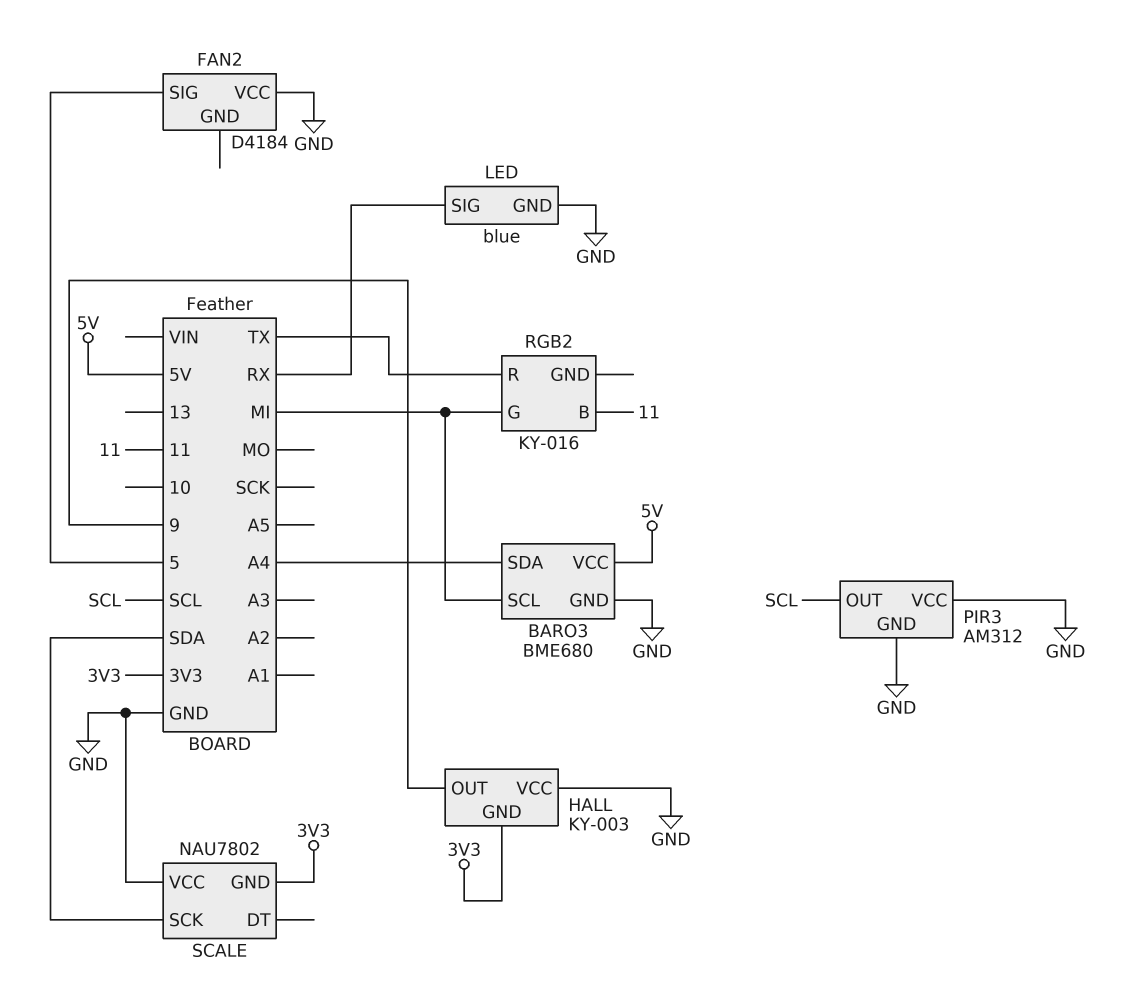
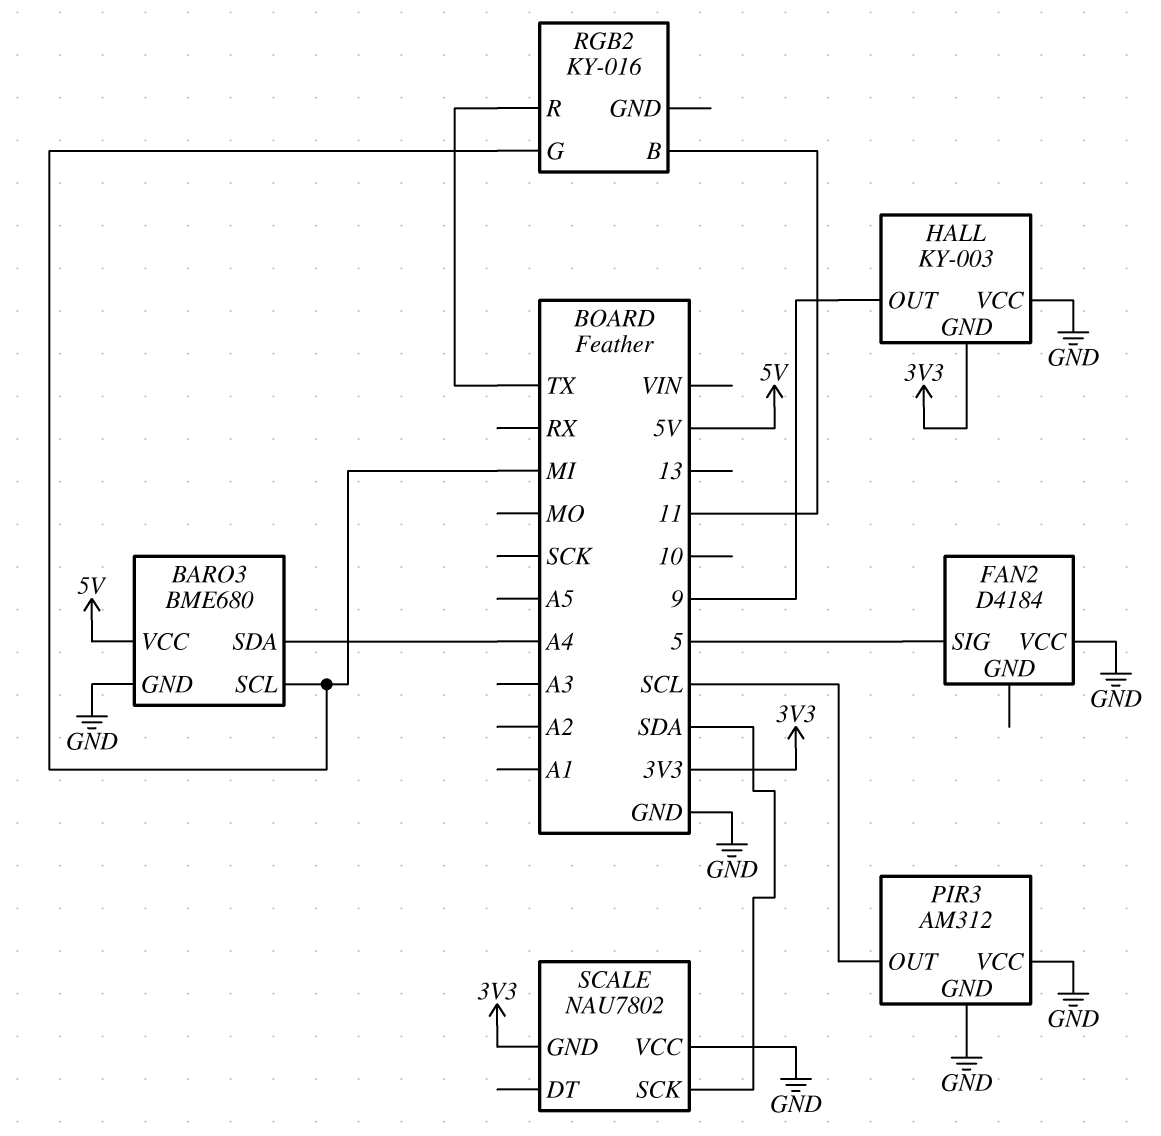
LED: blue -> none
LED pin GND: GND -> none
LED pin SIG: RX -> none

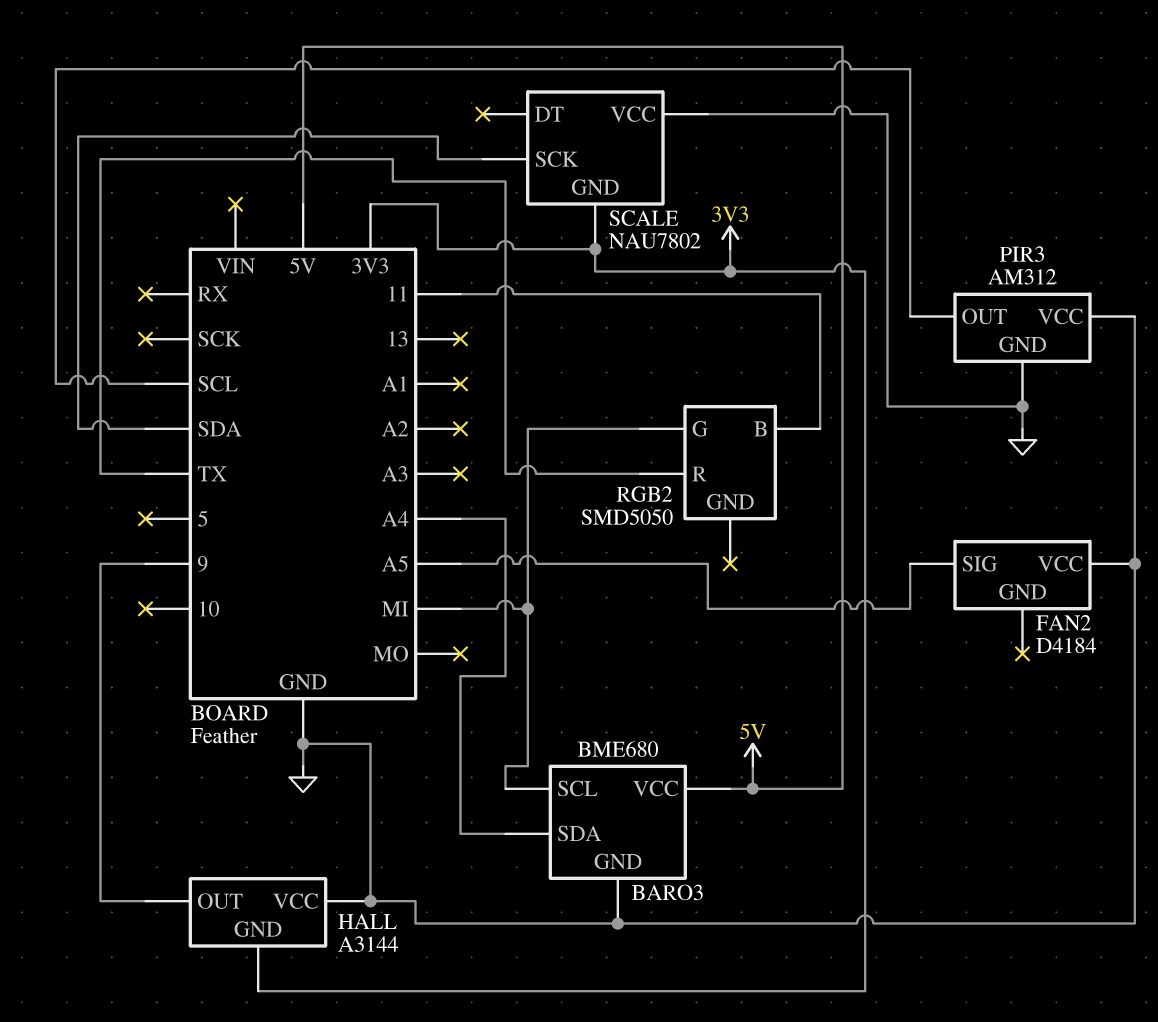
FAN2 pin SIG: 5 -> A5
HALL: KY-003 -> A3144
RGB2: KY-016 -> SMD5050

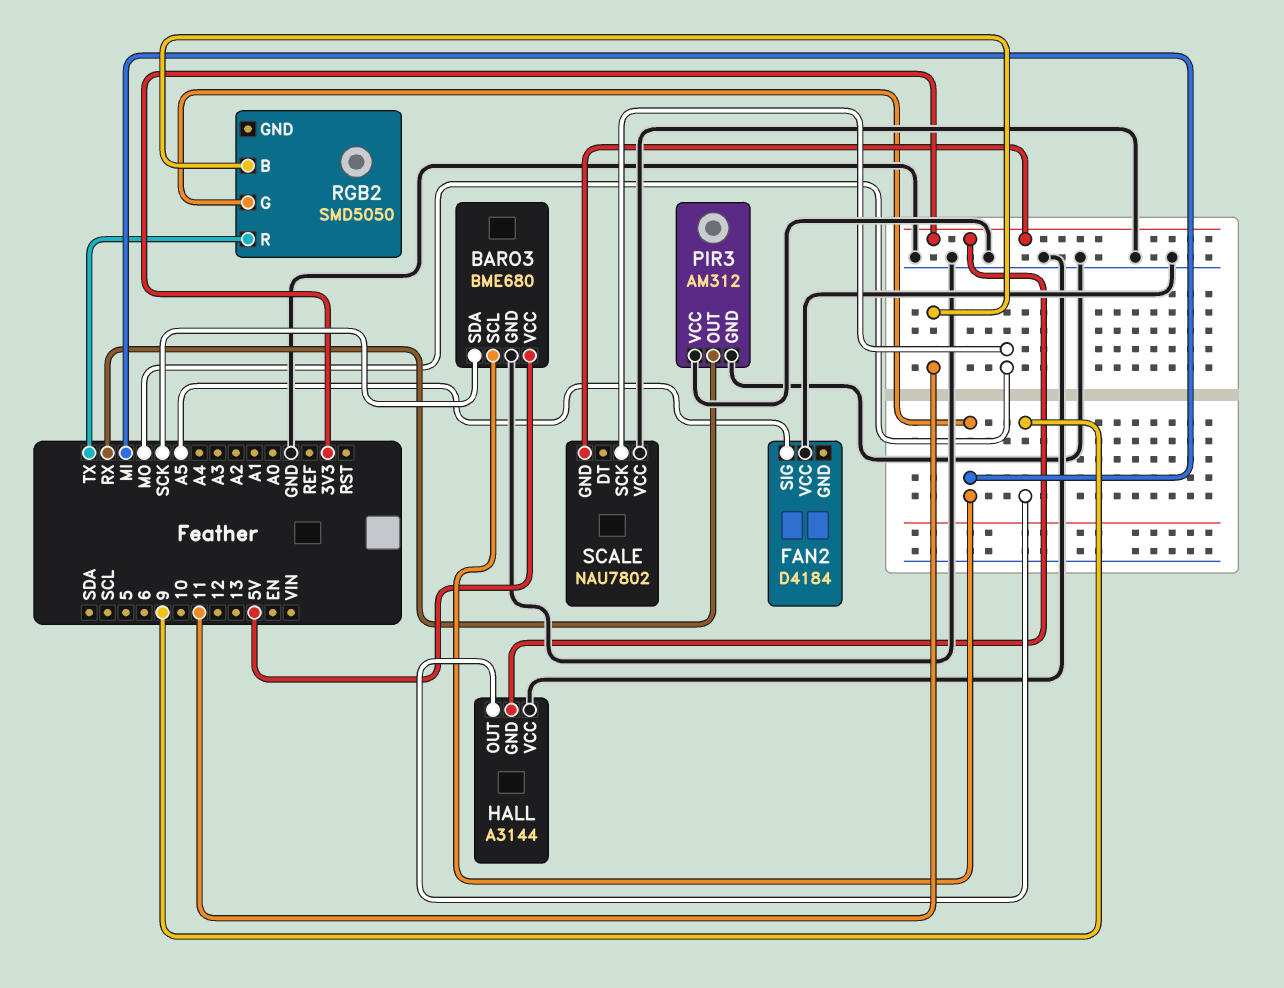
BARO3 pin SDA: A4 -> SCK
PIR3 pin OUT: SCL -> RX
SCALE pin SCK: SDA -> MO

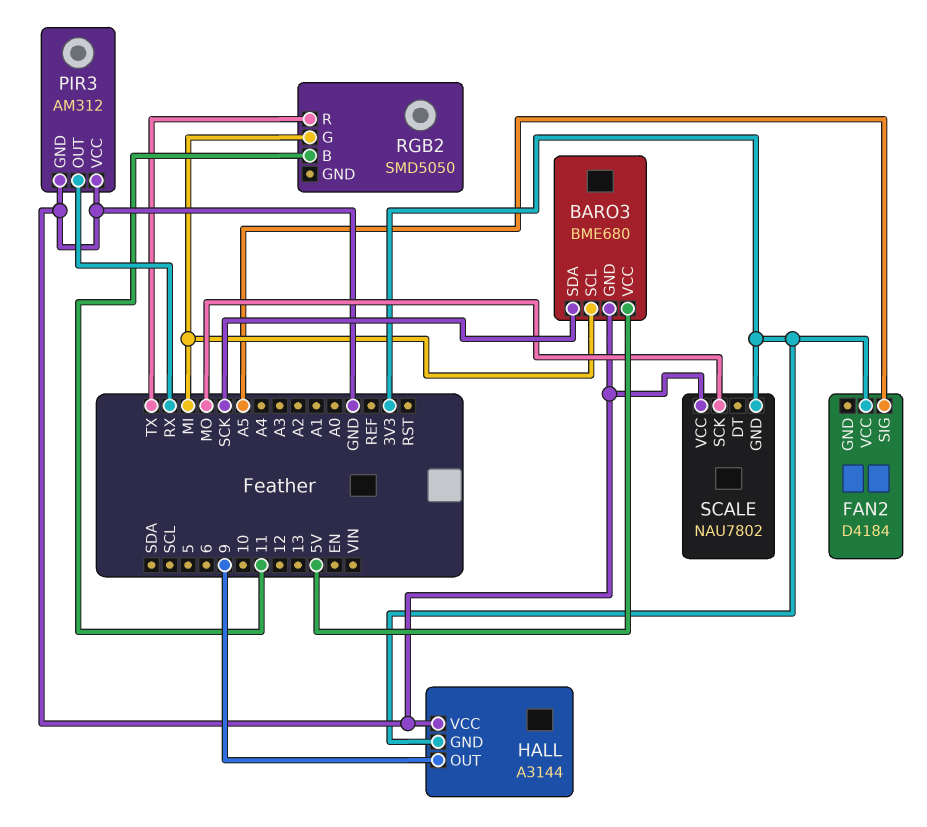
FAN2 pin VCC: GND -> 3V3

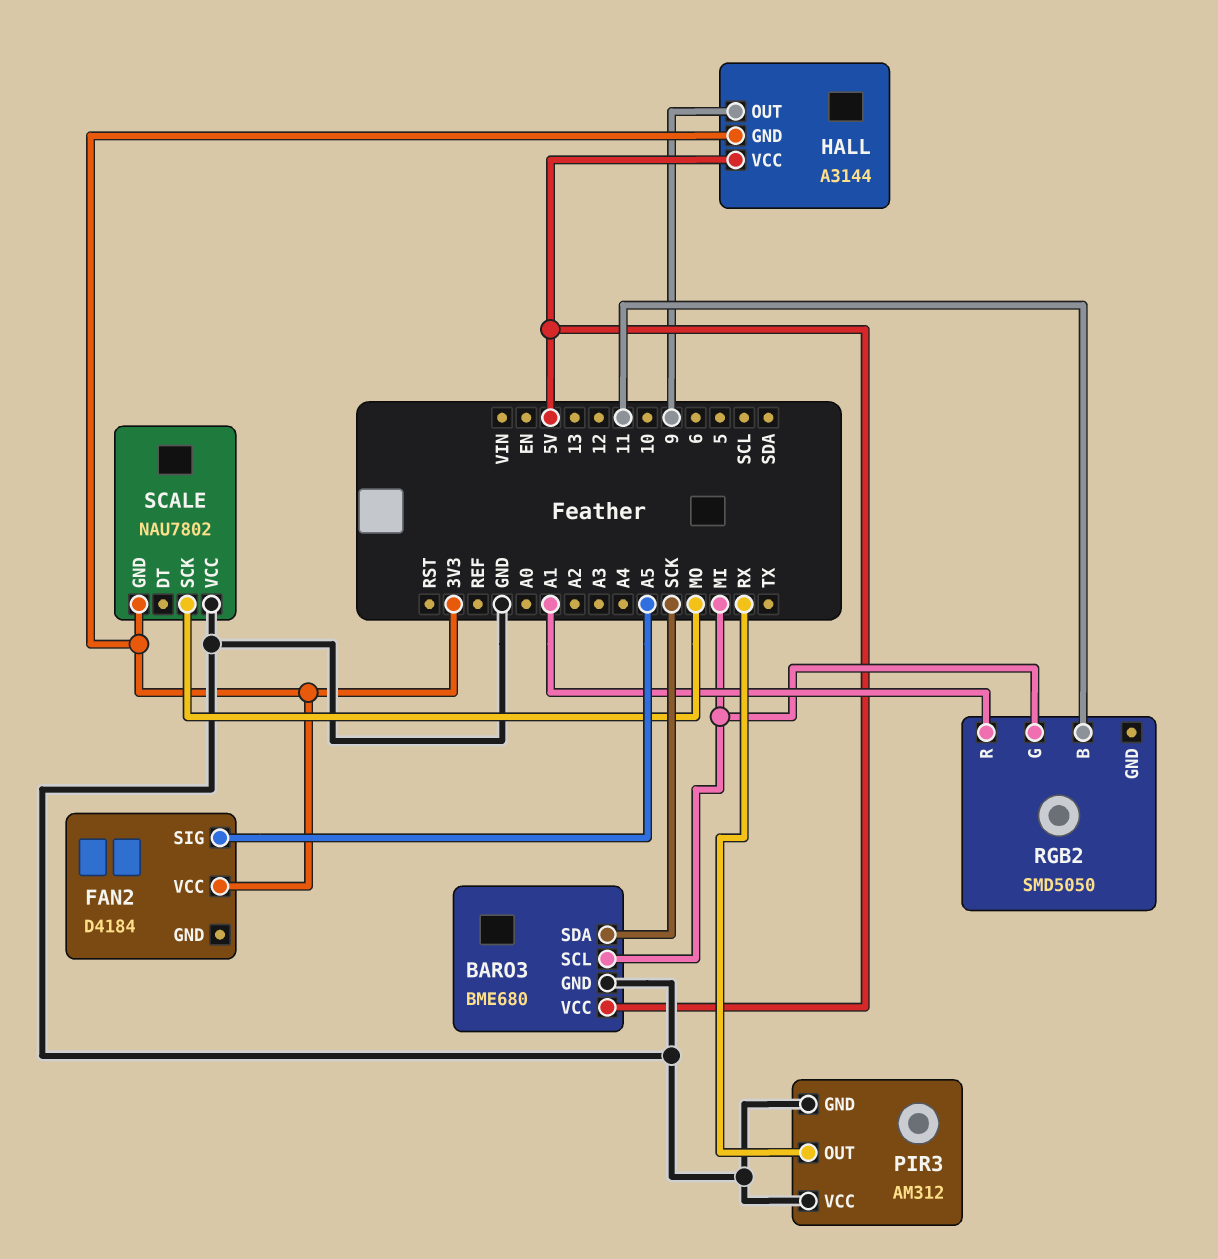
HALL pin VCC: GND -> 5V
RGB2 pin R: TX -> A1

